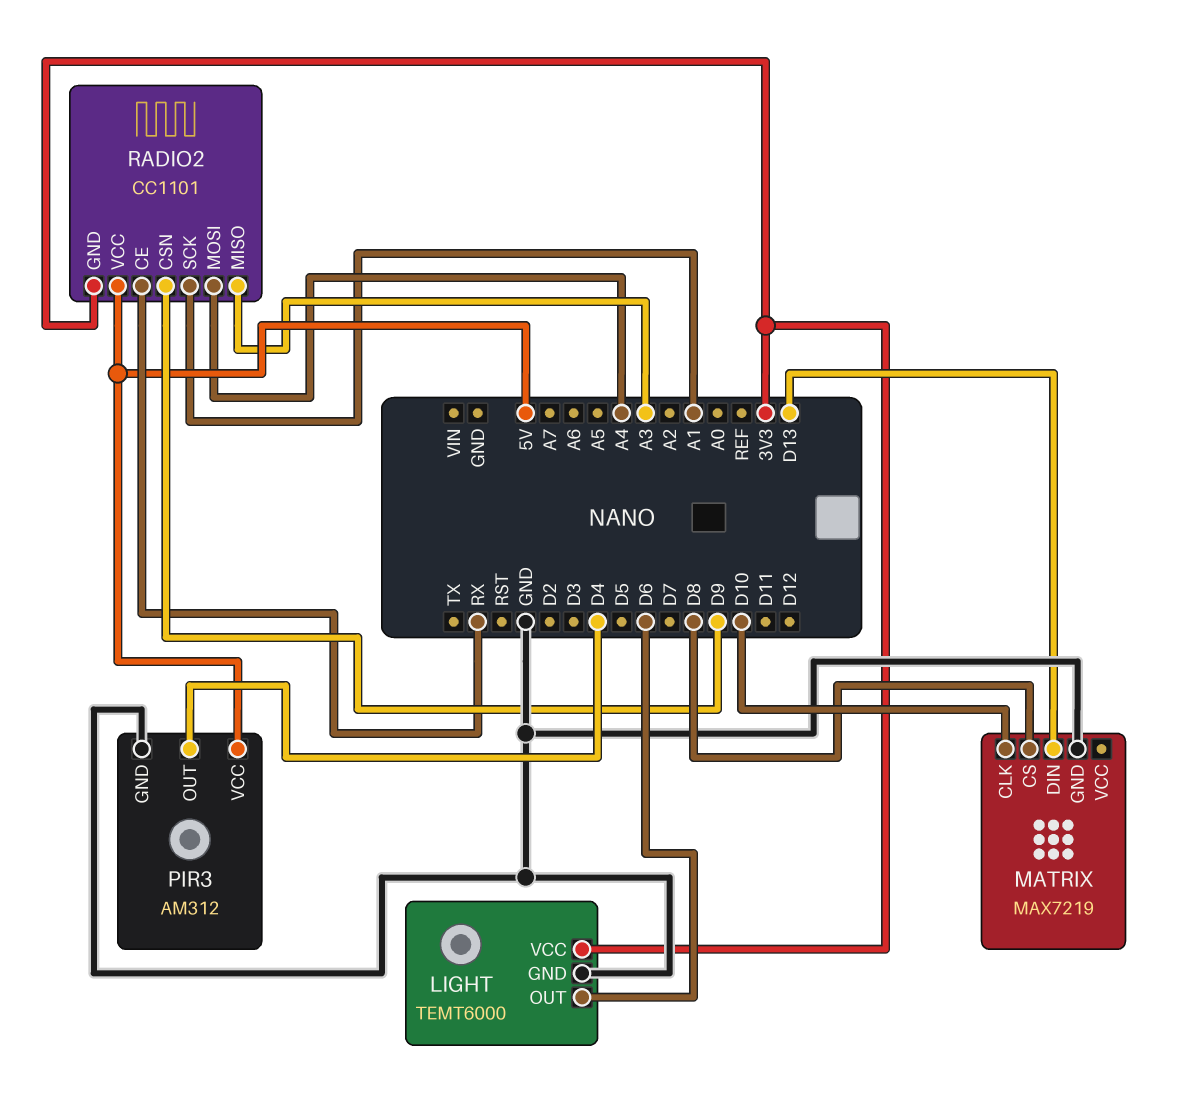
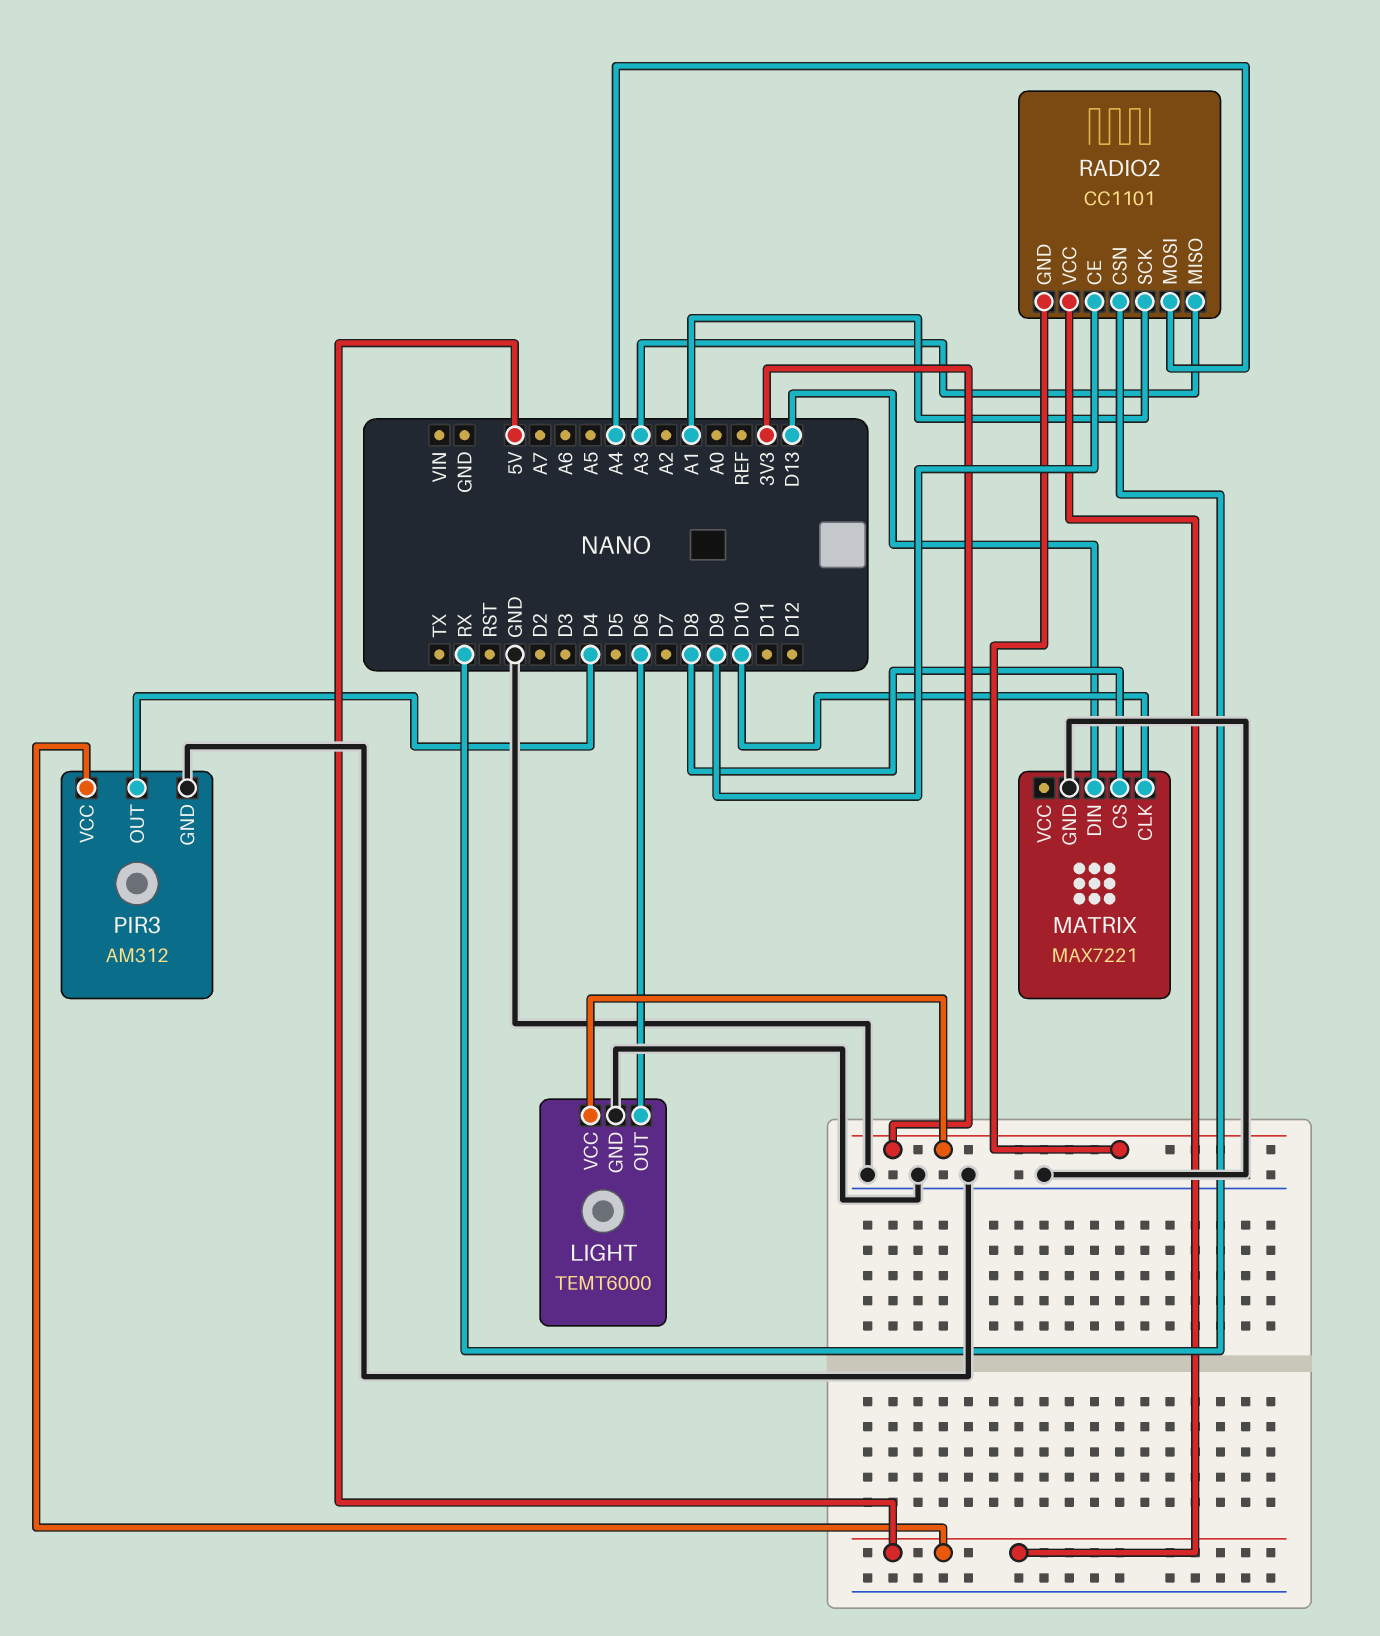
MATRIX: MAX7219 -> MAX7221
RADIO2 pin CE: RX -> D9
RADIO2 pin CSN: D9 -> RX

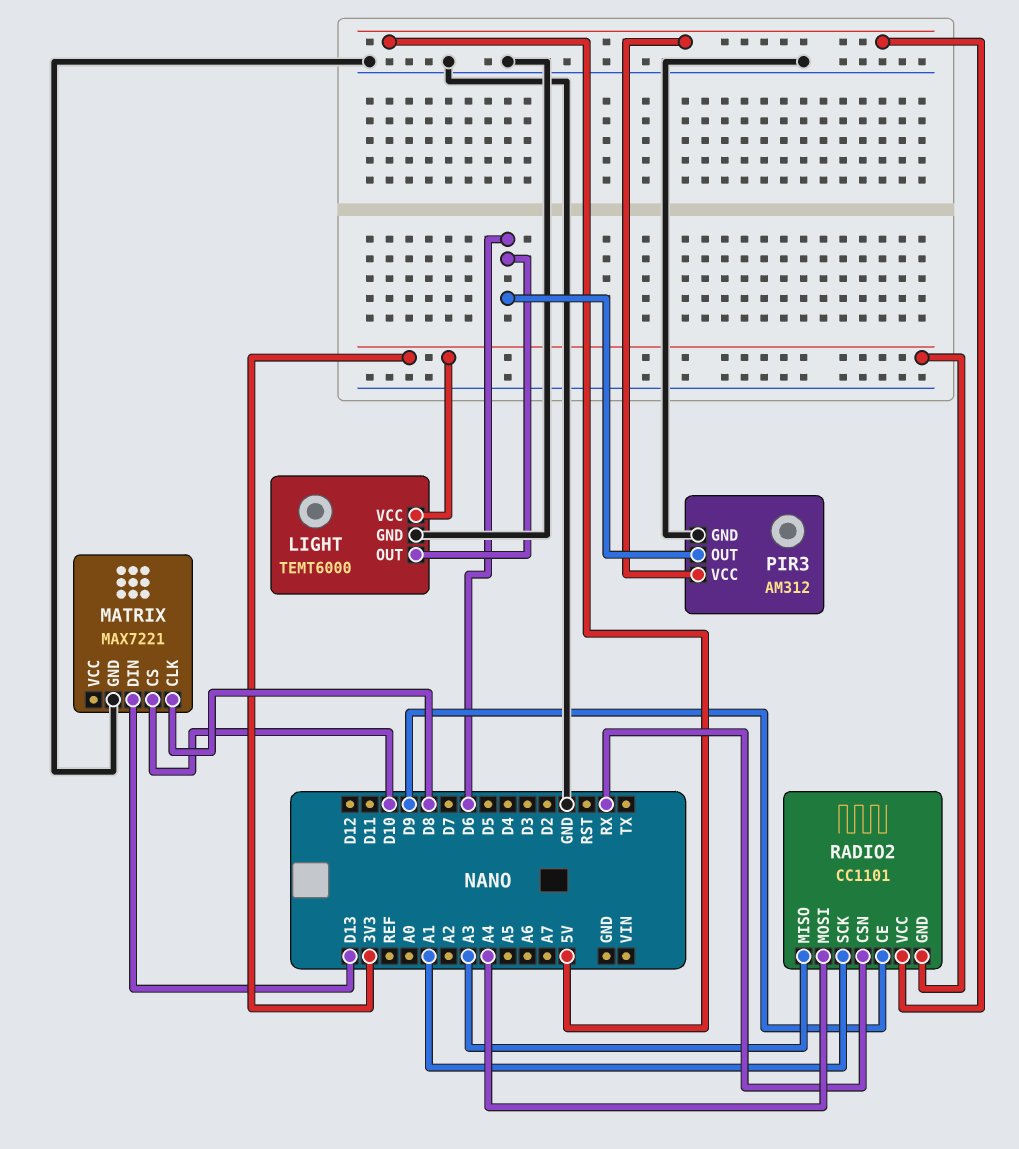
MATRIX pin CLK: D10 -> D8
MATRIX pin CS: D8 -> D10
PIR3 pin OUT: D4 -> D6

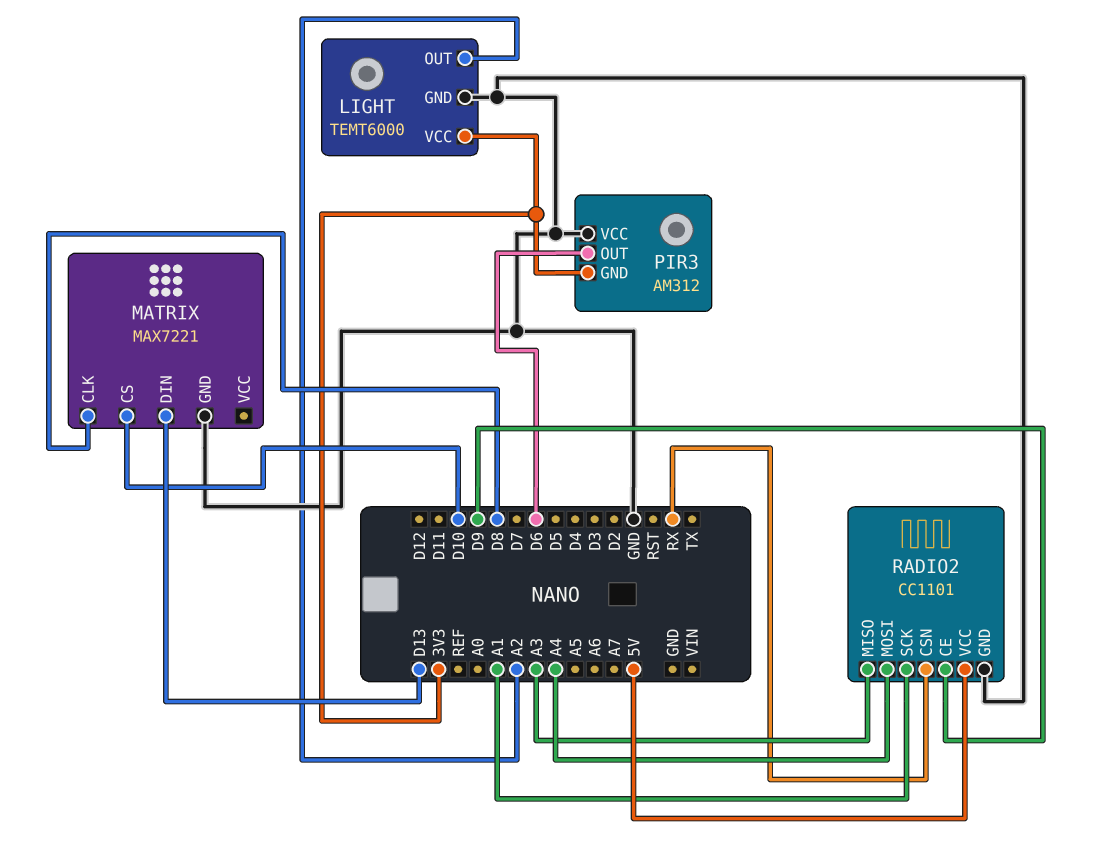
LIGHT pin OUT: D6 -> A2
PIR3 pin GND: GND -> 3V3
PIR3 pin VCC: 5V -> GND
RADIO2 pin GND: 3V3 -> GND

